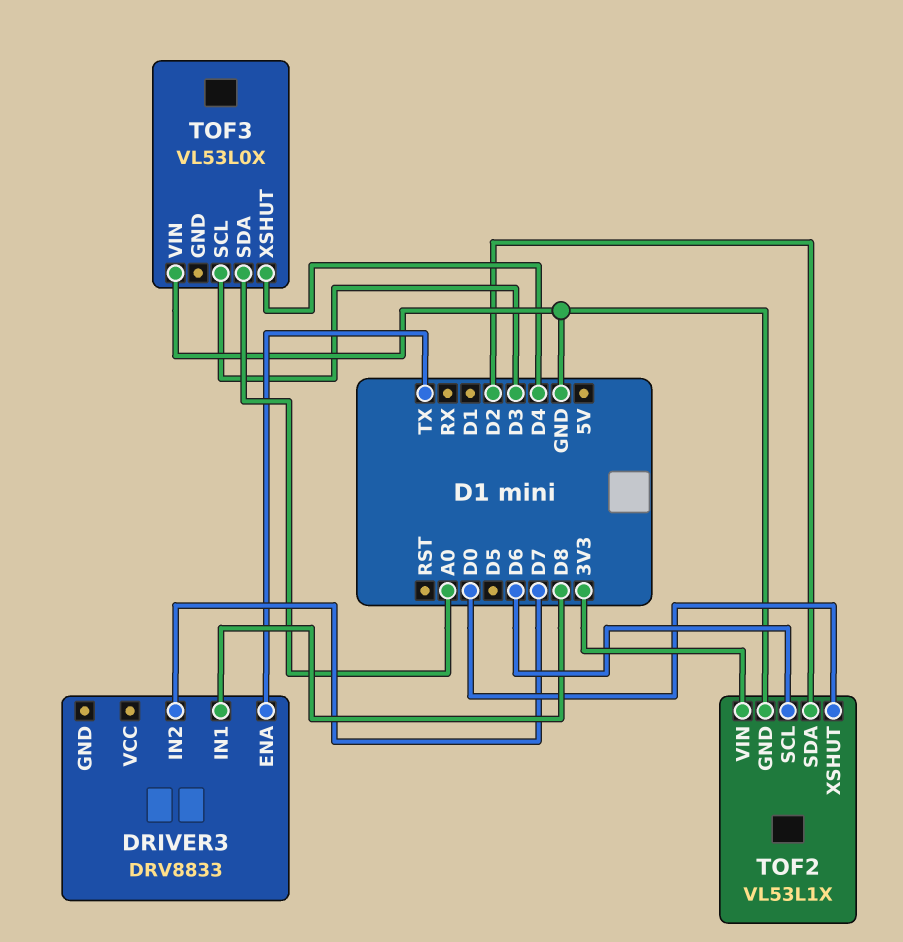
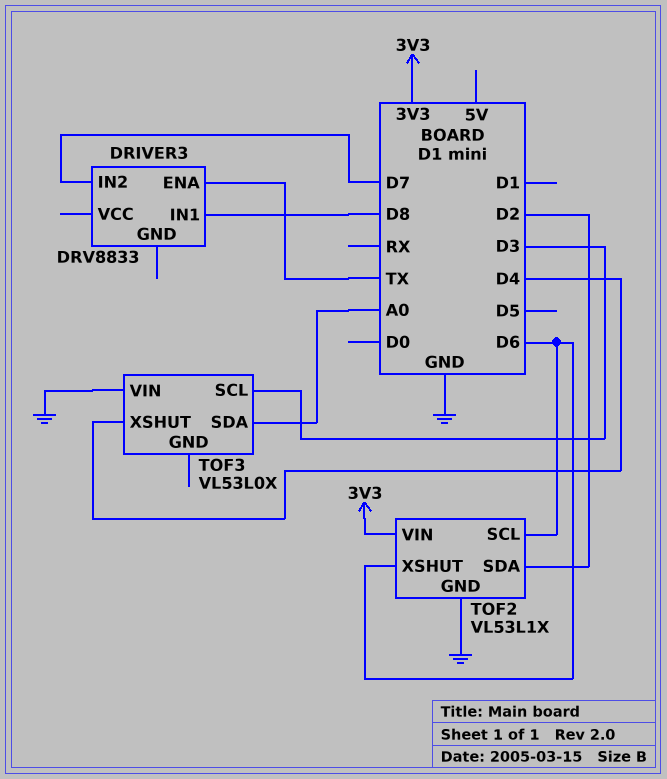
TOF2 pin XSHUT: D0 -> D6

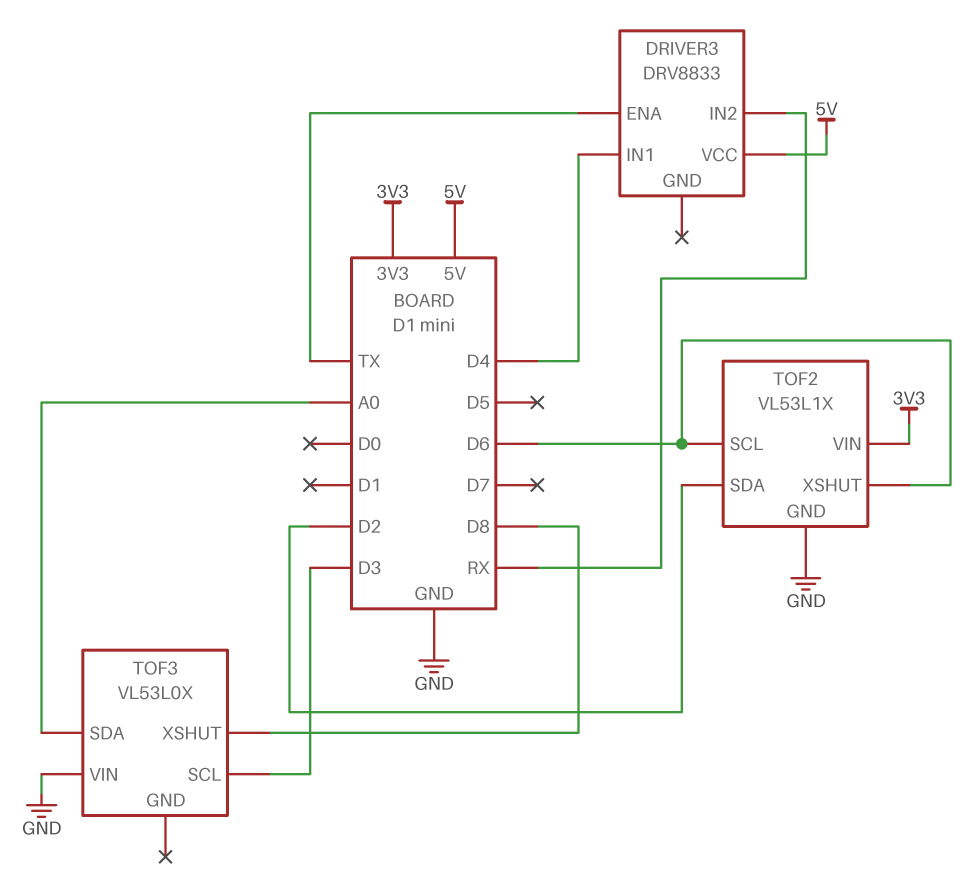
DRIVER3 pin IN1: D8 -> D4
DRIVER3 pin IN2: D7 -> RX
DRIVER3 pin VCC: none -> 5V
TOF3 pin XSHUT: D4 -> D8

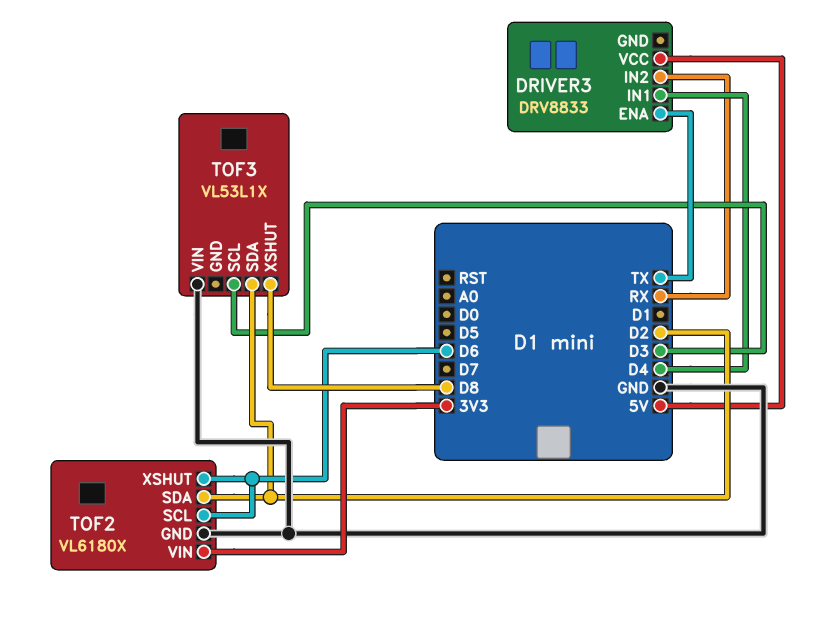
TOF2: VL53L1X -> VL6180X
TOF3: VL53L0X -> VL53L1X
TOF3 pin SDA: A0 -> D2

